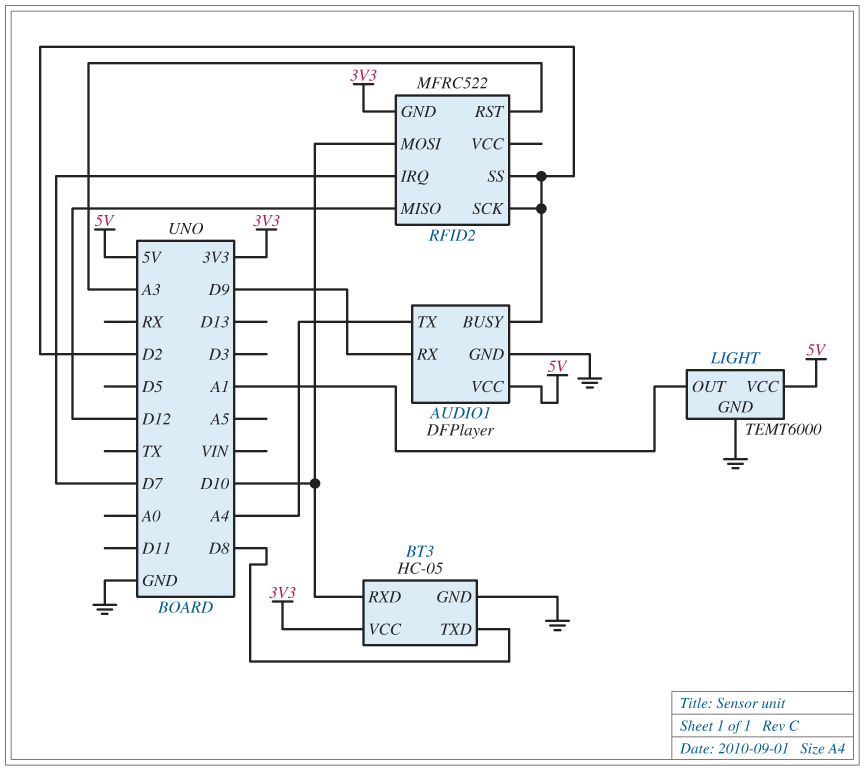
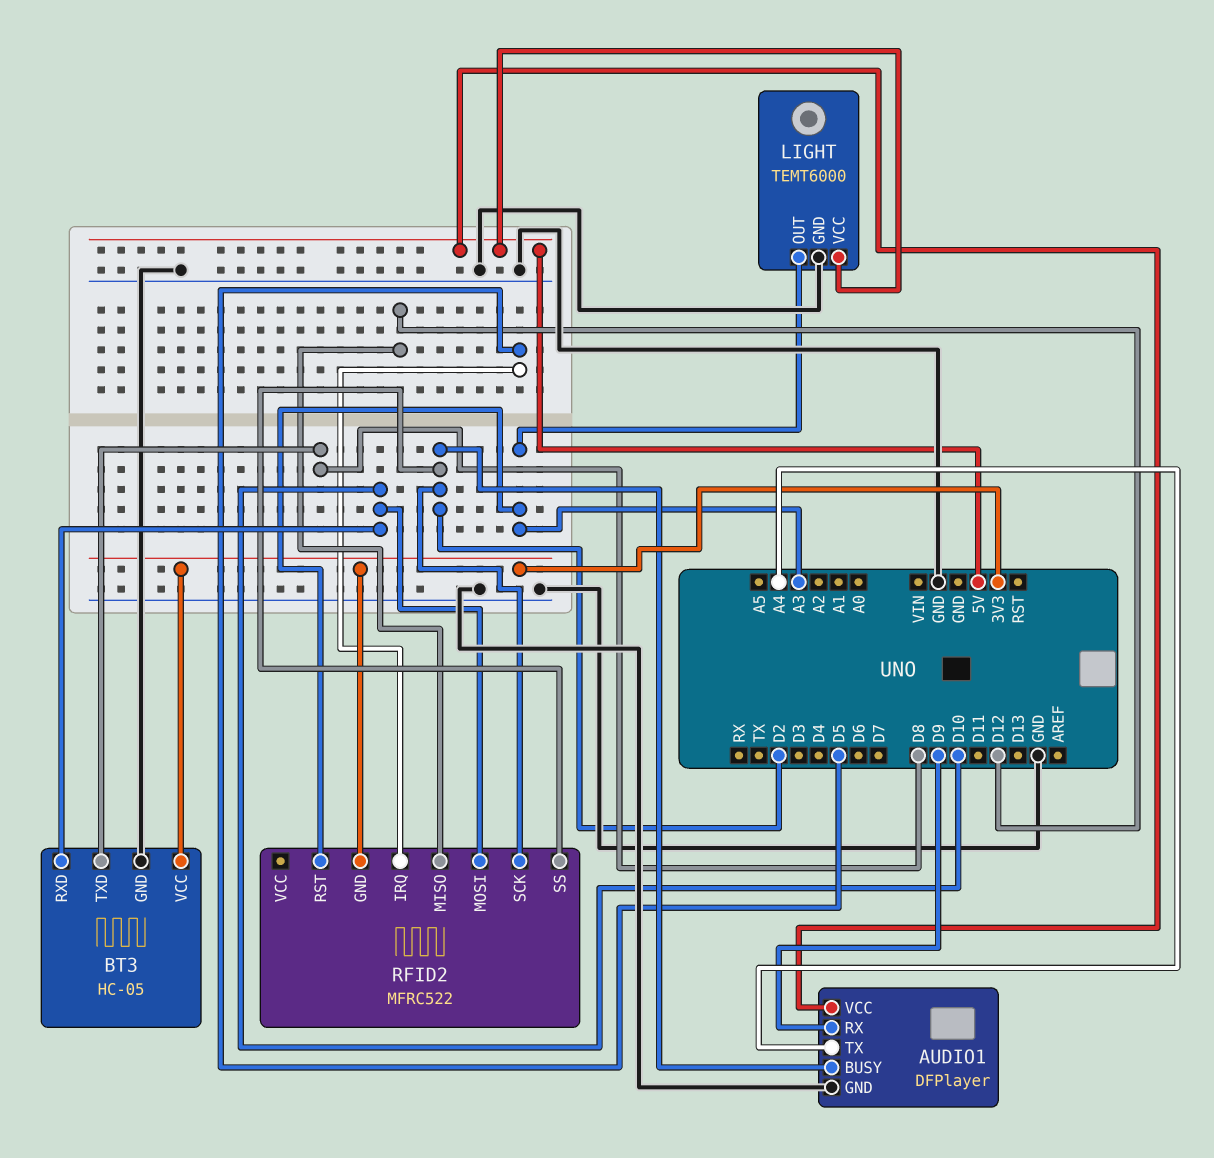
LIGHT pin OUT: A1 -> A3
RFID2 pin IRQ: D7 -> D5

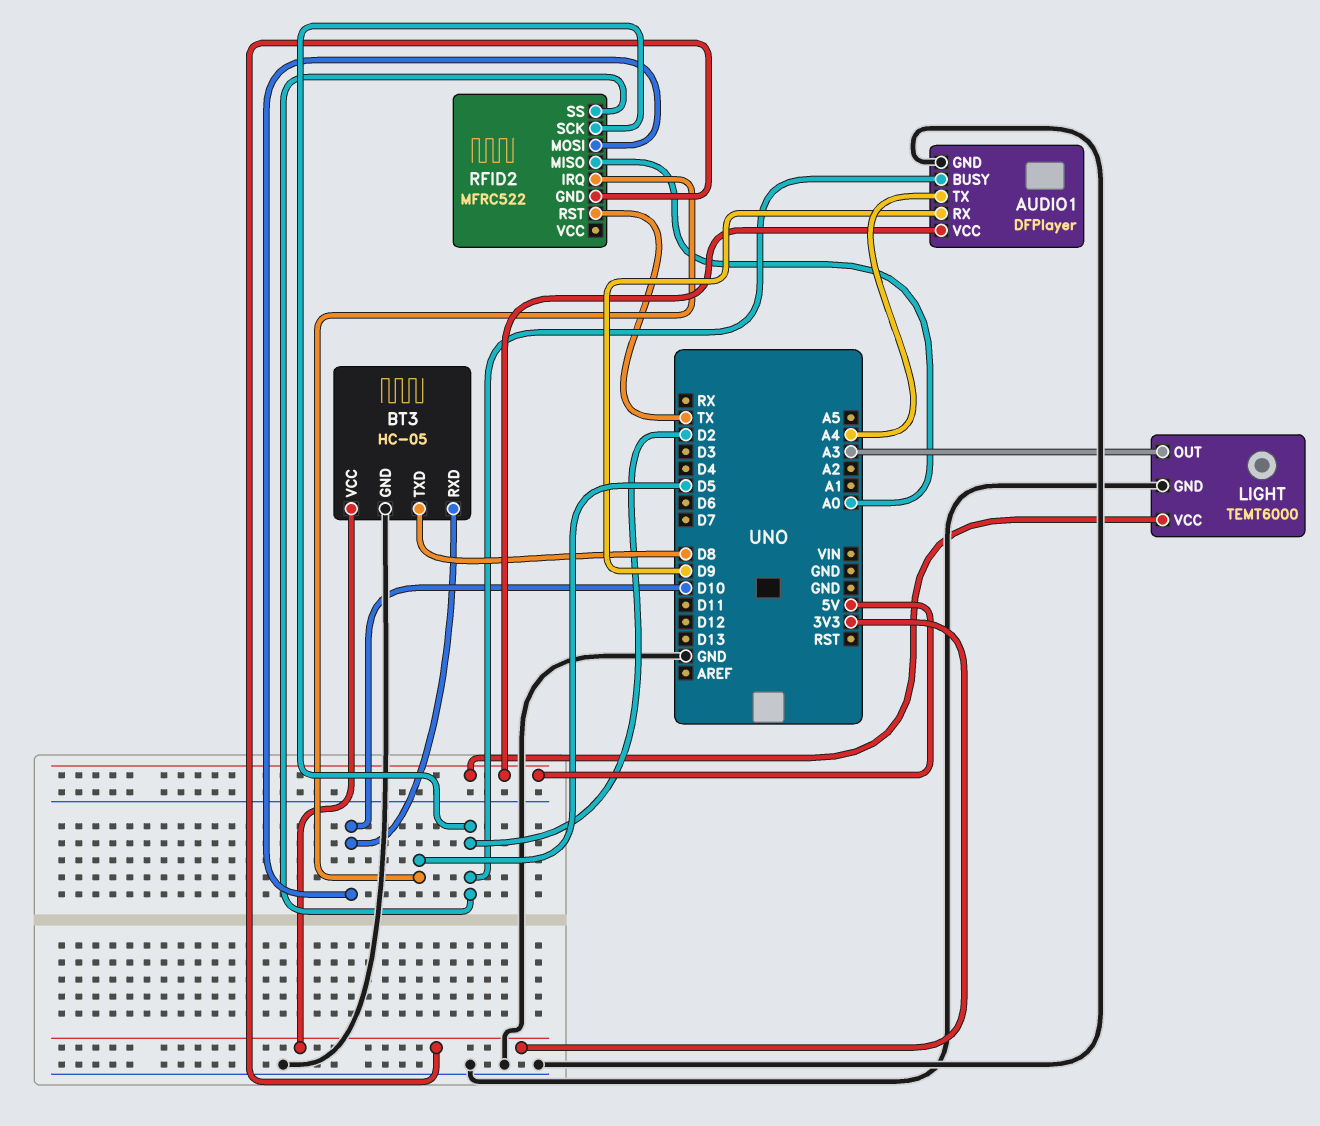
RFID2 pin MISO: D12 -> A0
RFID2 pin RST: A3 -> TX

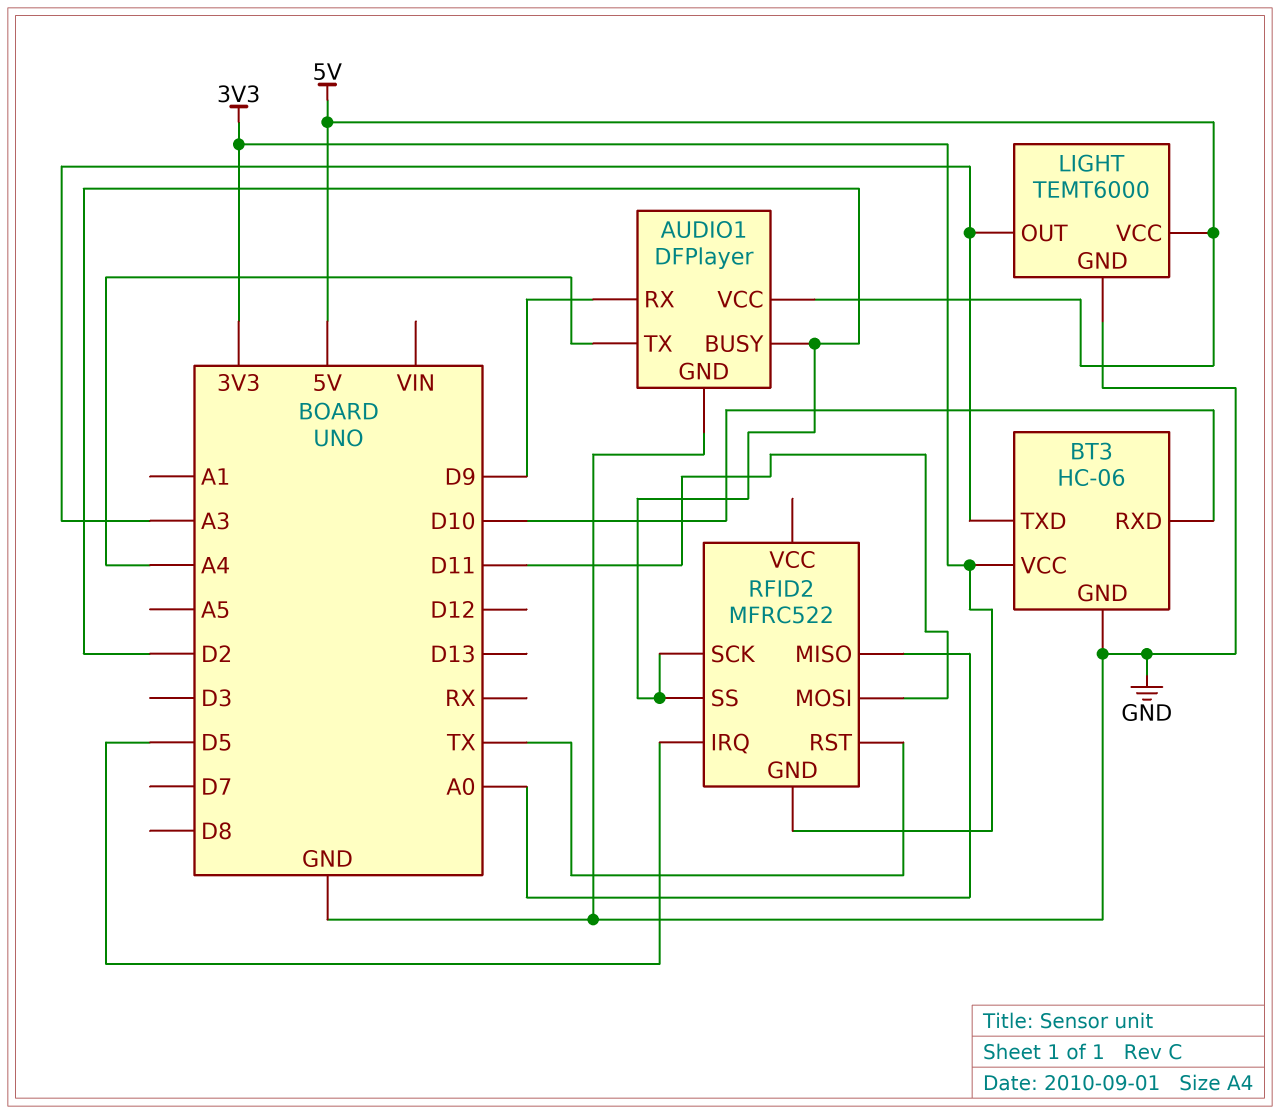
BT3: HC-05 -> HC-06
BT3 pin TXD: D8 -> A3
RFID2 pin MOSI: D10 -> D11

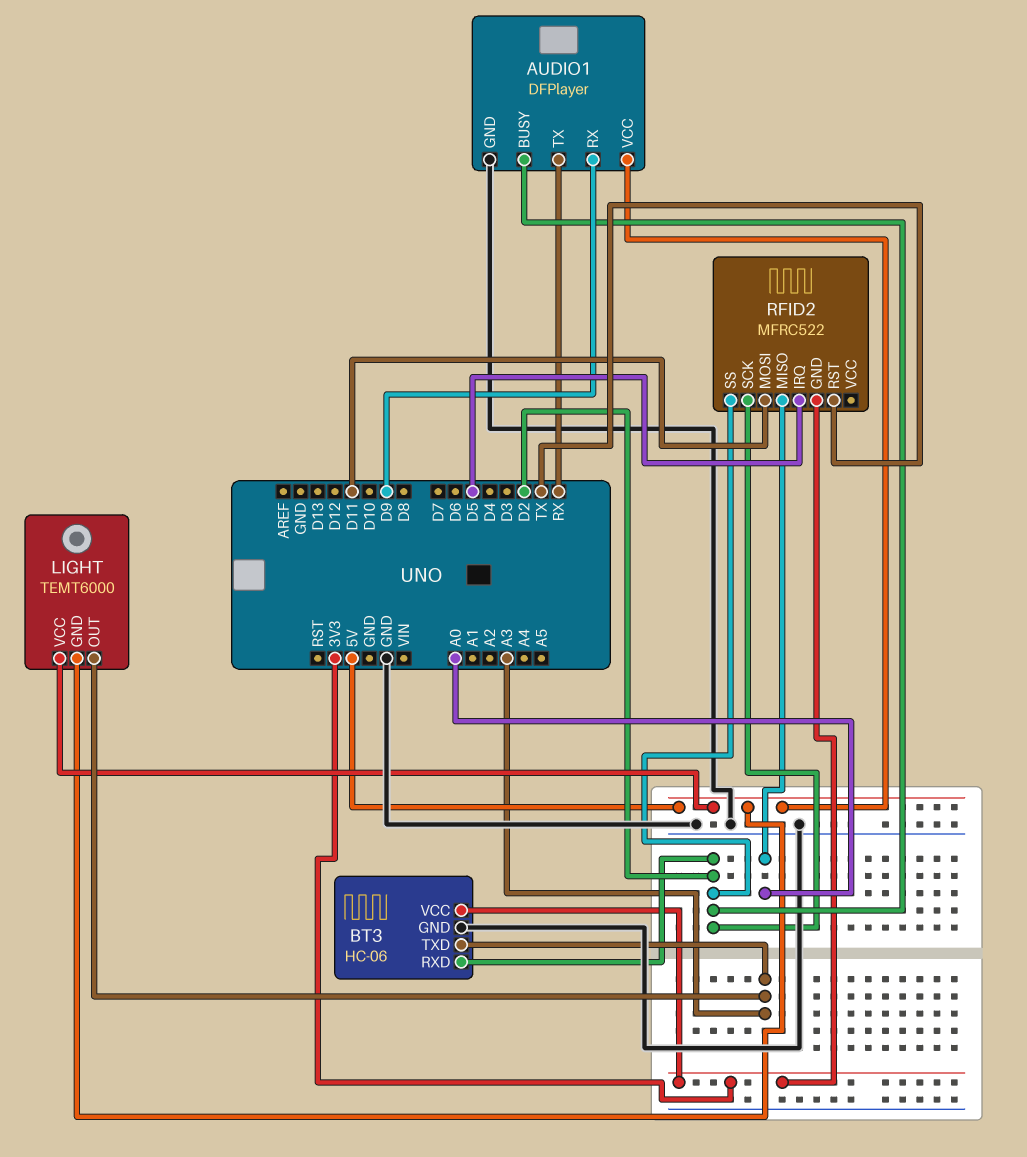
AUDIO1 pin TX: A4 -> RX
BT3 pin RXD: D10 -> D2
LIGHT pin GND: GND -> 5V

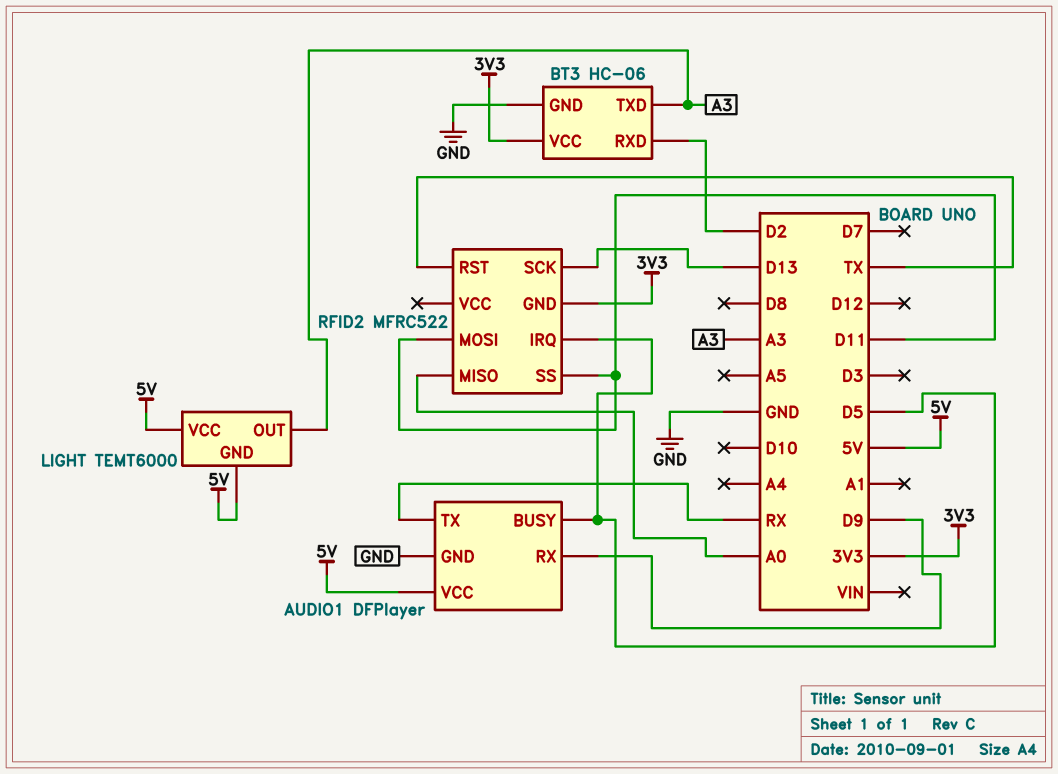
AUDIO1 pin BUSY: D2 -> D5
RFID2 pin SCK: D2 -> D13
RFID2 pin SS: D2 -> D11

